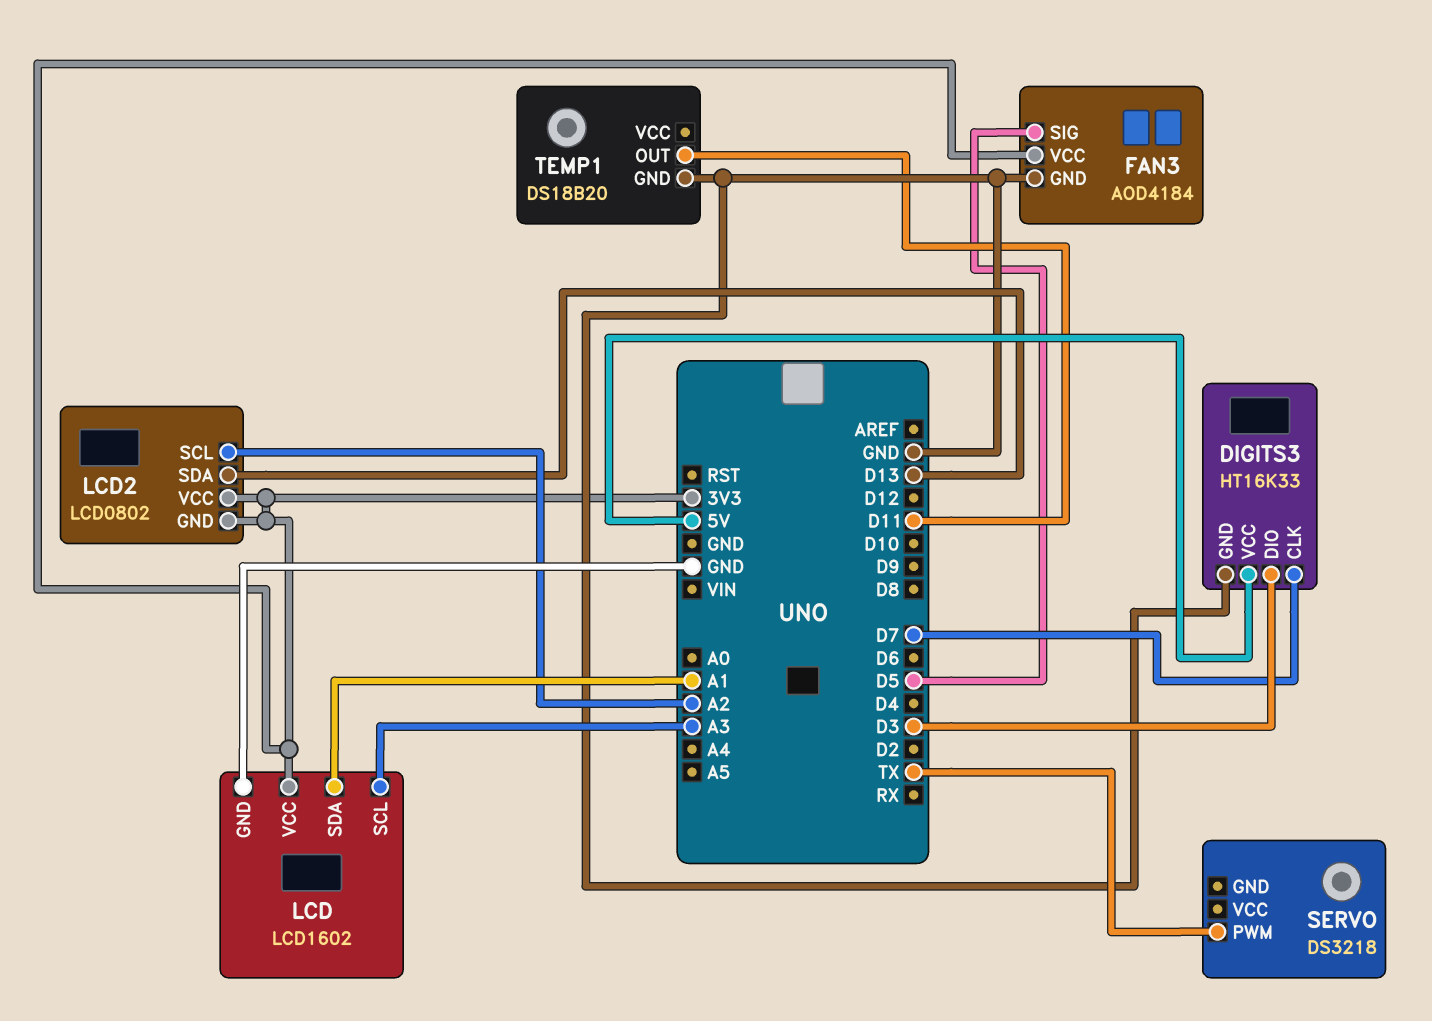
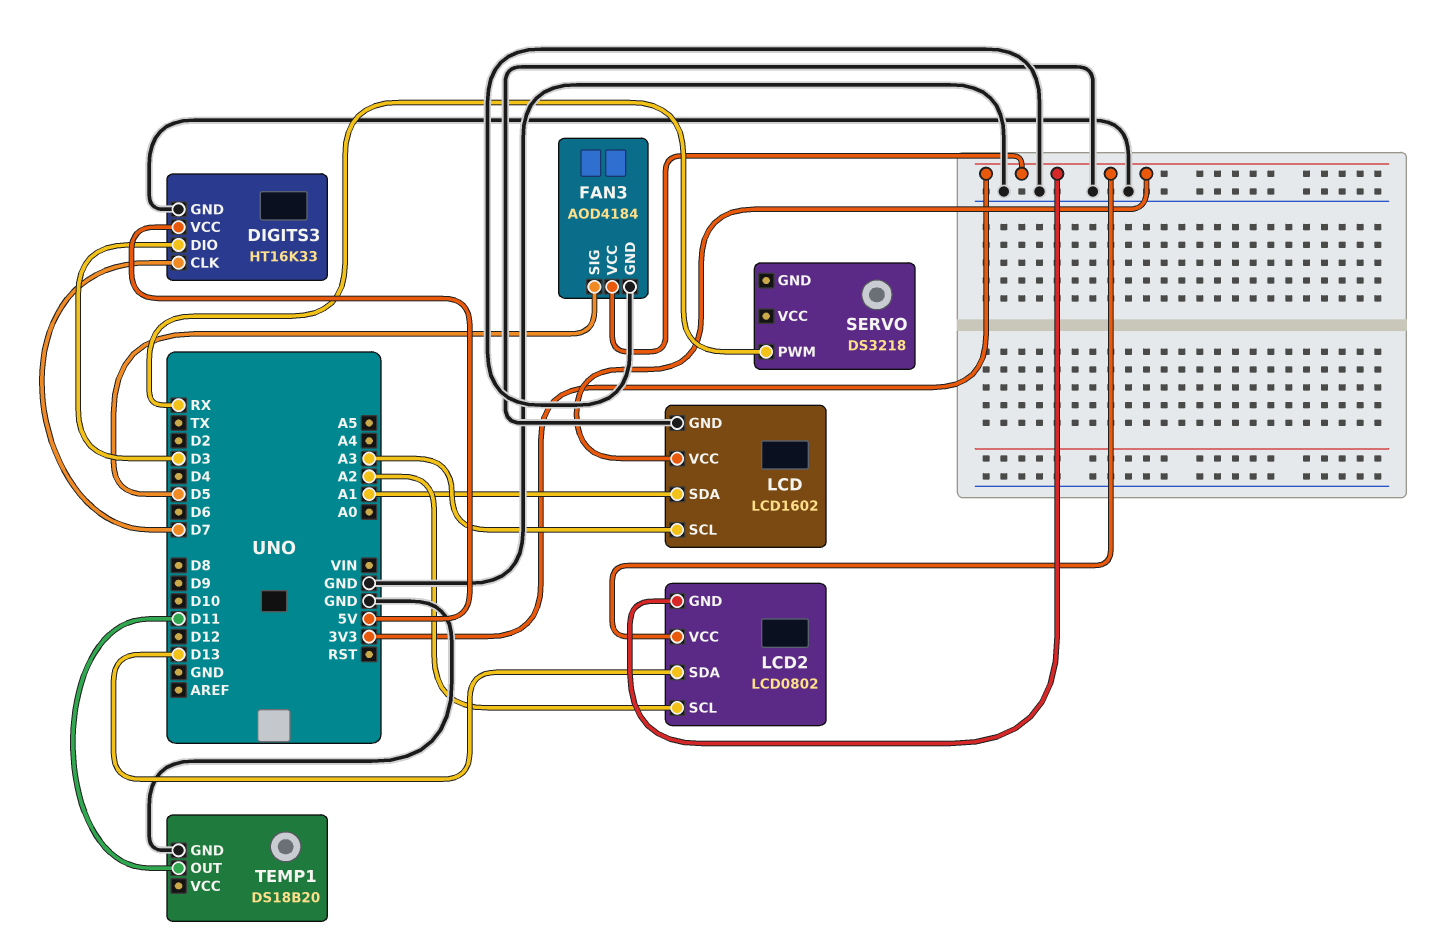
SERVO pin PWM: TX -> RX

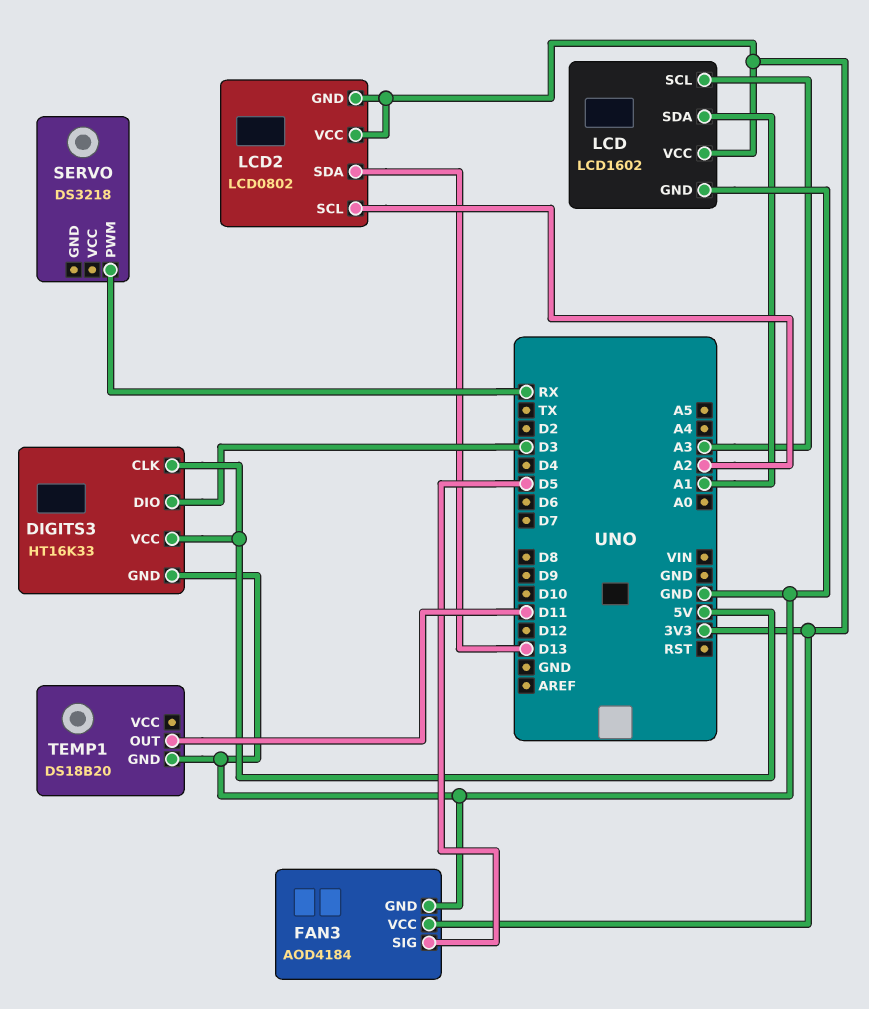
DIGITS3 pin CLK: D7 -> 5V

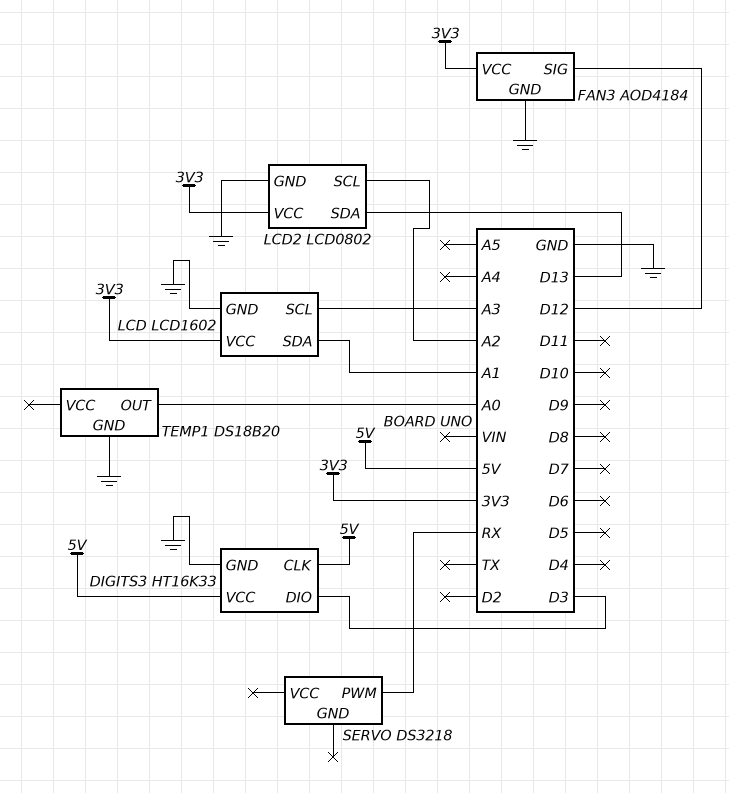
FAN3 pin SIG: D5 -> D12
LCD2 pin GND: 3V3 -> GND
TEMP1 pin OUT: D11 -> A0

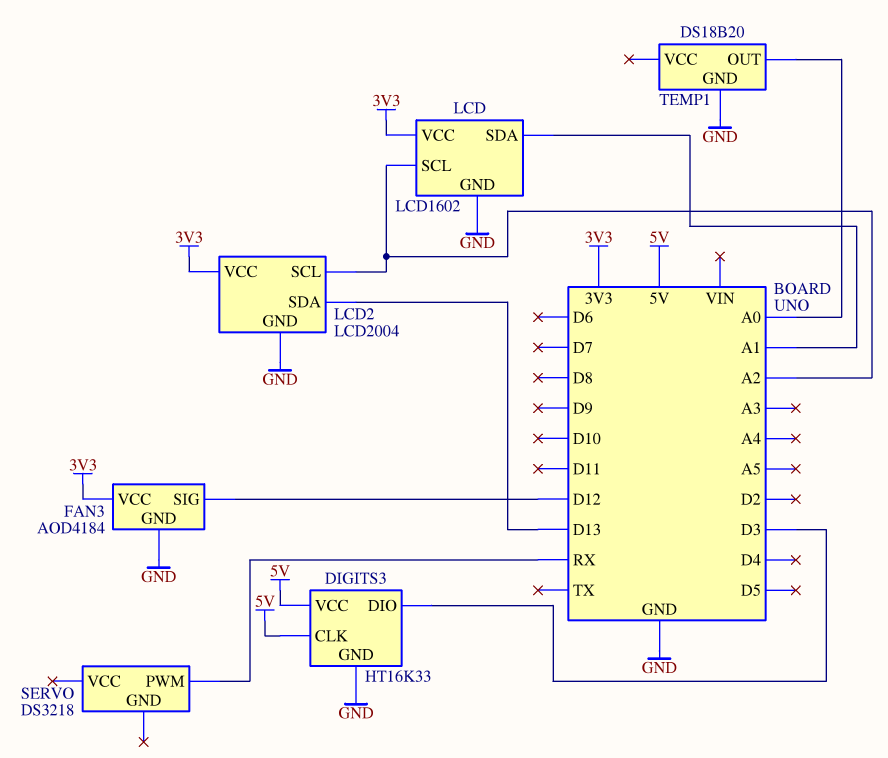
LCD pin SCL: A3 -> A2
LCD2: LCD0802 -> LCD2004

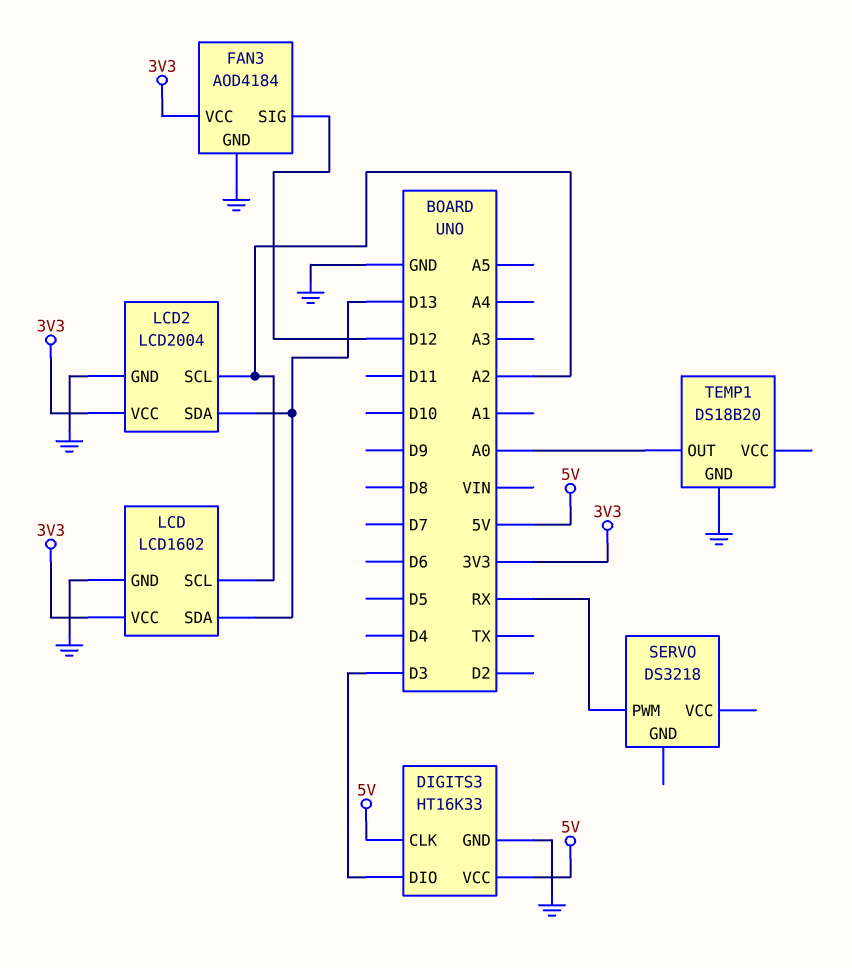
LCD pin SDA: A1 -> D13

